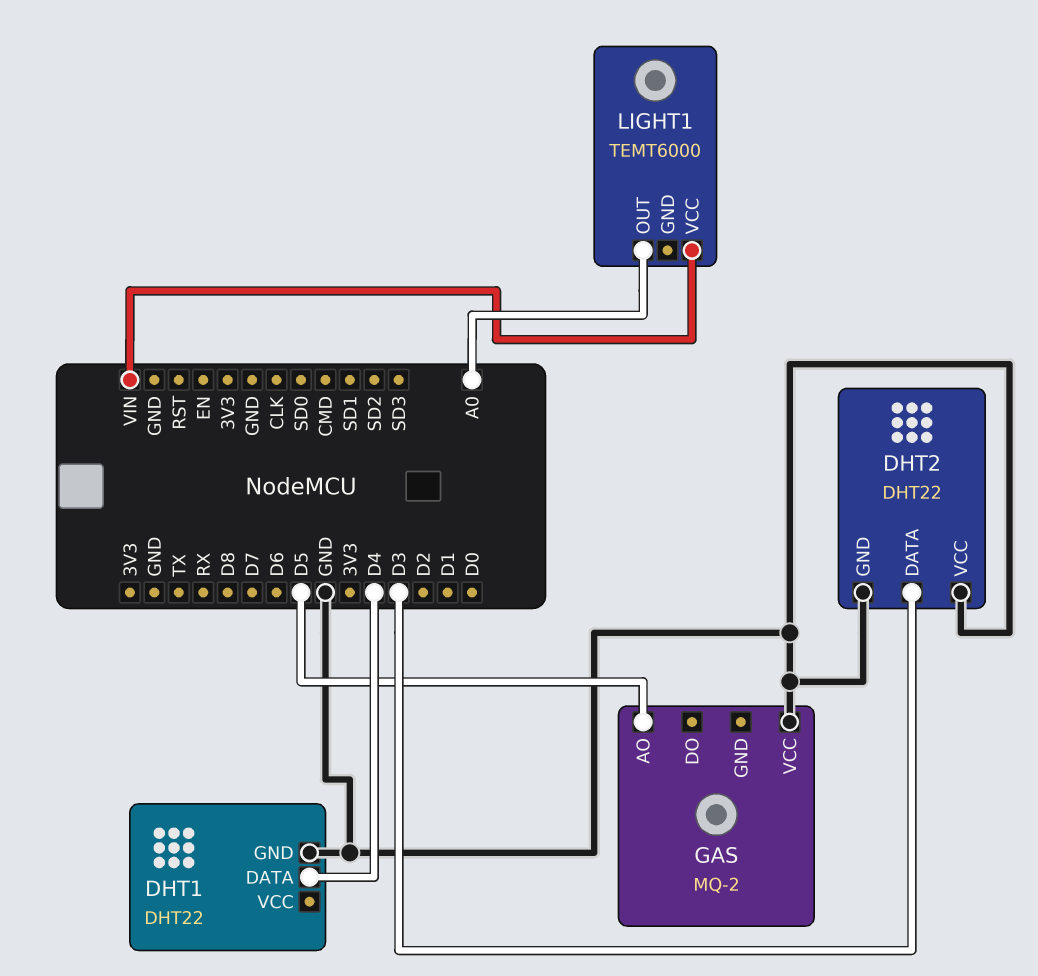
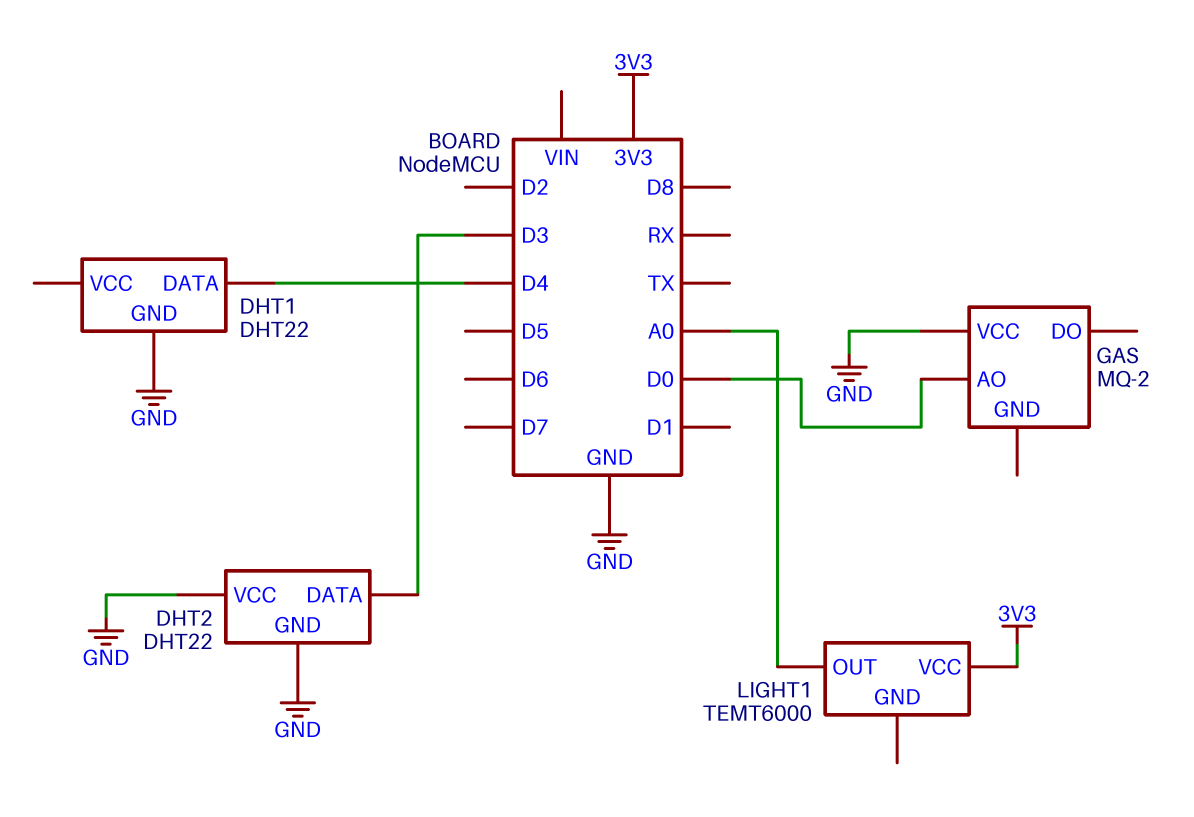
GAS pin AO: D5 -> D0
LIGHT1 pin VCC: VIN -> 3V3

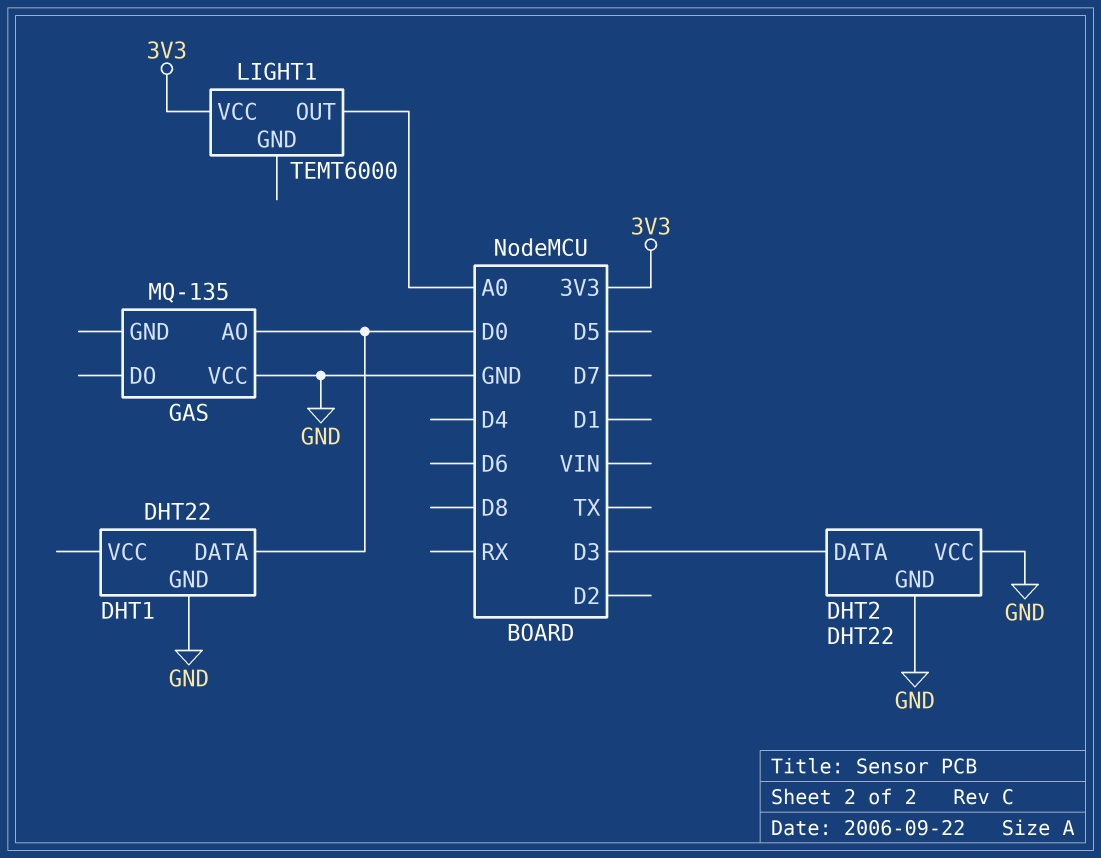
DHT1 pin DATA: D4 -> D0
GAS: MQ-2 -> MQ-135

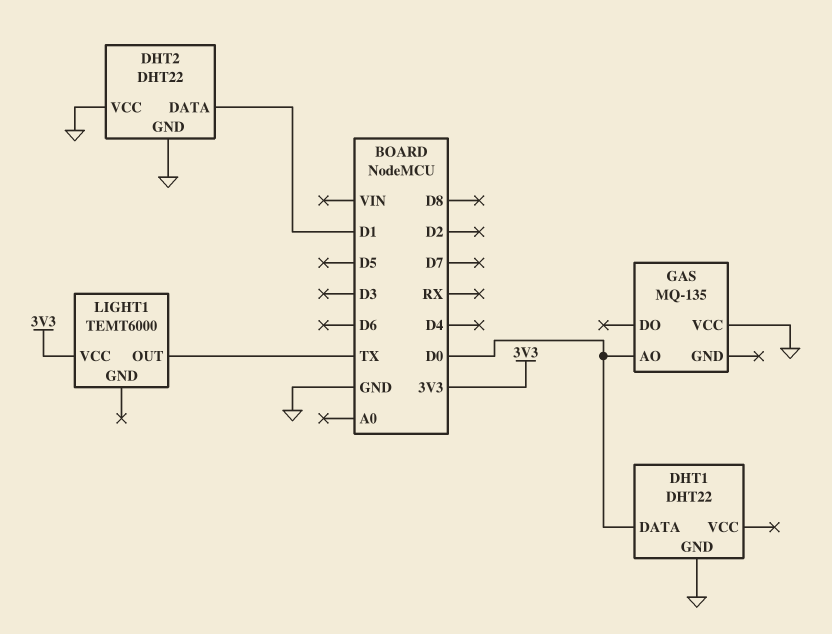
DHT2 pin DATA: D3 -> D1
LIGHT1 pin OUT: A0 -> TX

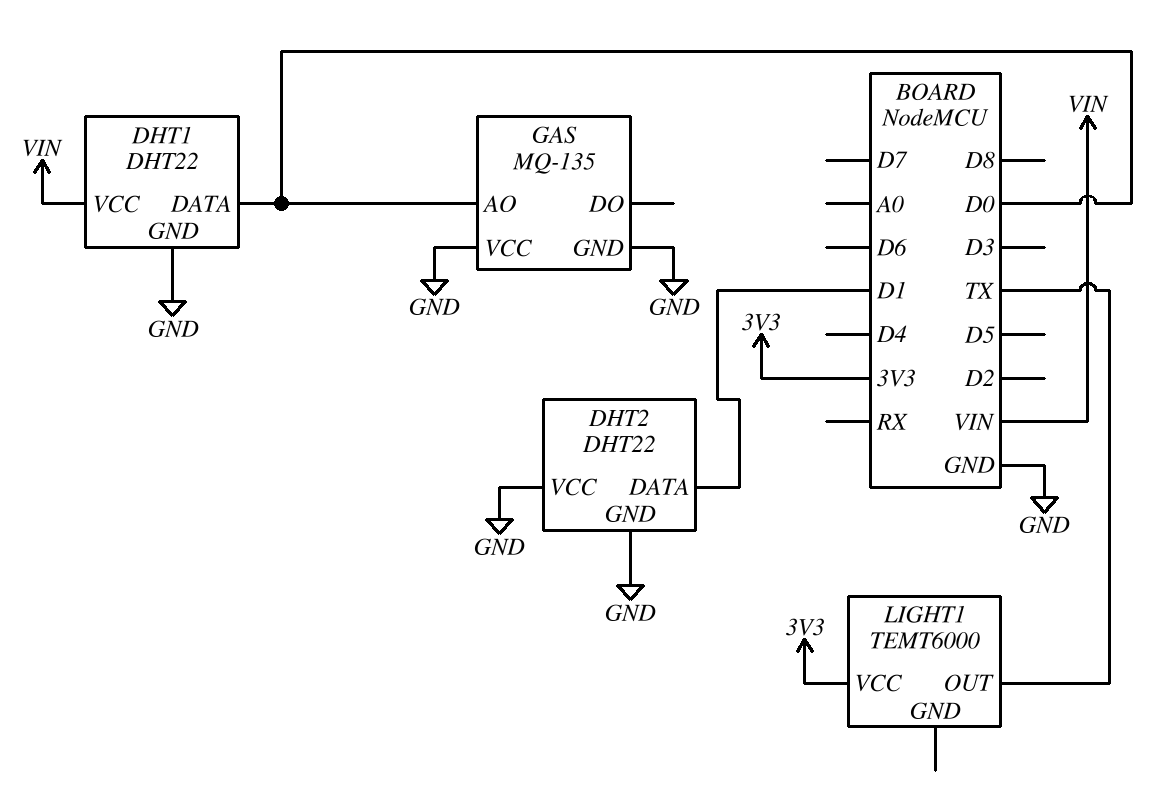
DHT1 pin VCC: none -> VIN
GAS pin GND: none -> GND

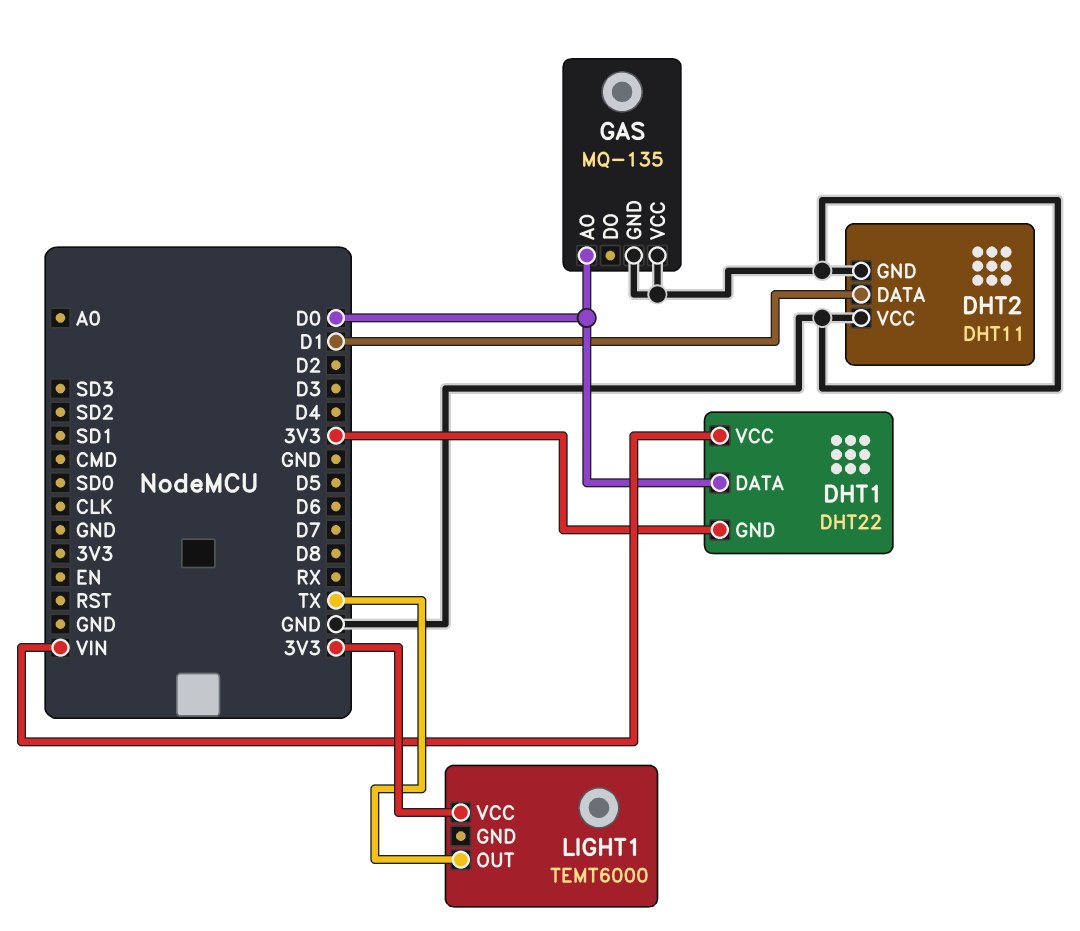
DHT1 pin GND: GND -> 3V3
DHT2: DHT22 -> DHT11

